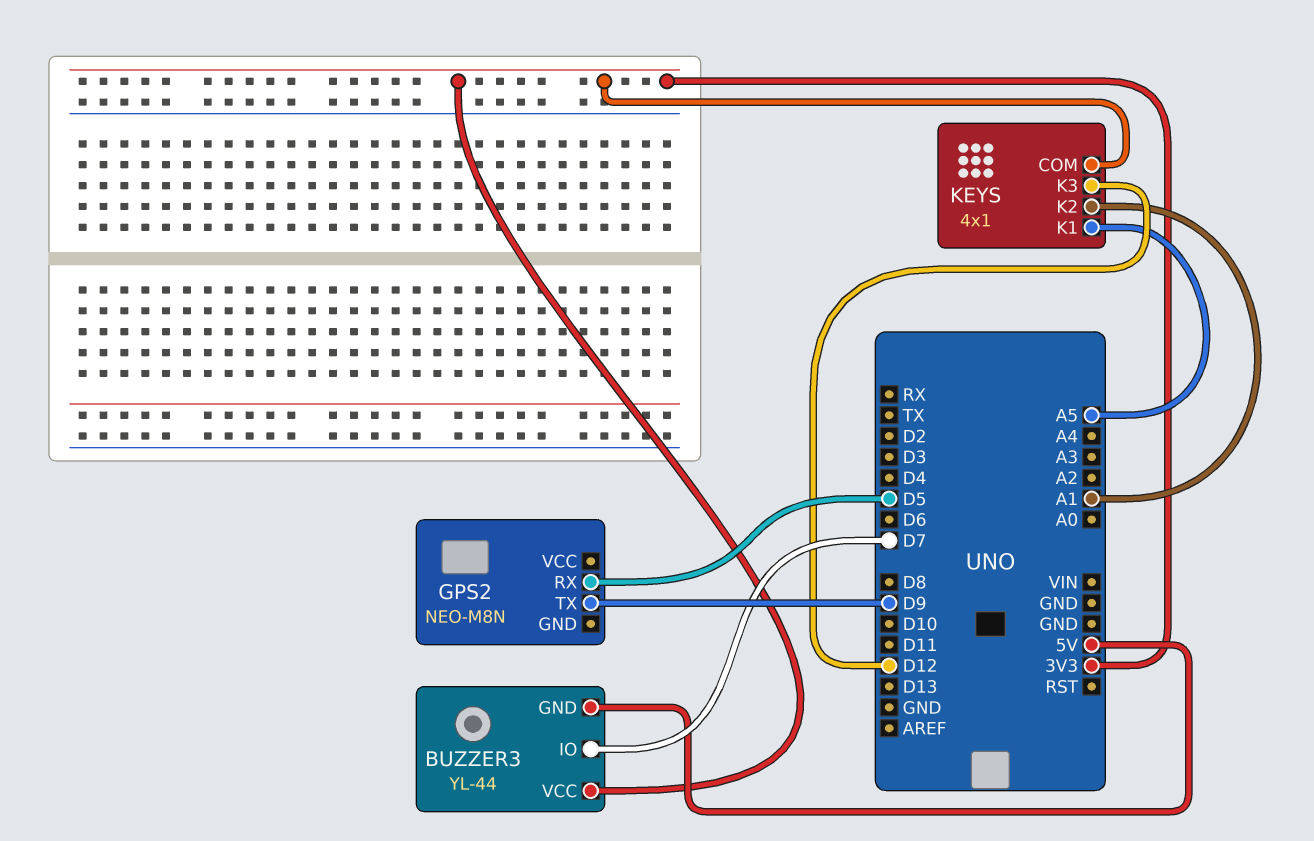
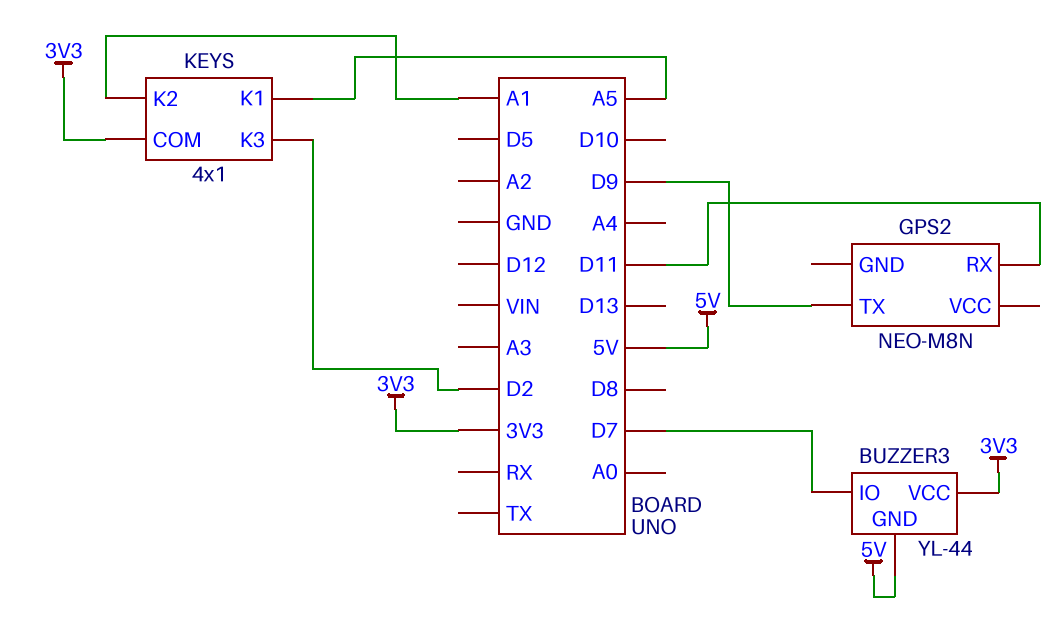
GPS2 pin RX: D5 -> D11
KEYS pin K3: D12 -> D2

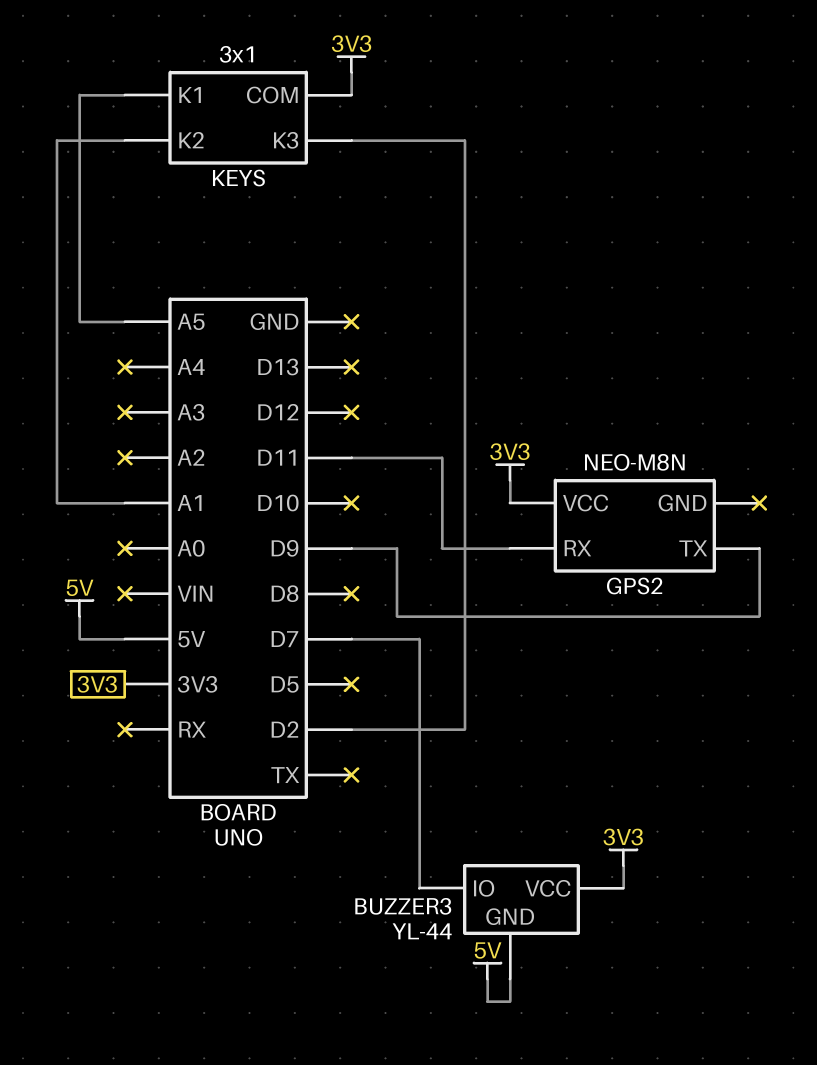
GPS2 pin VCC: none -> 3V3
KEYS: 4x1 -> 3x1

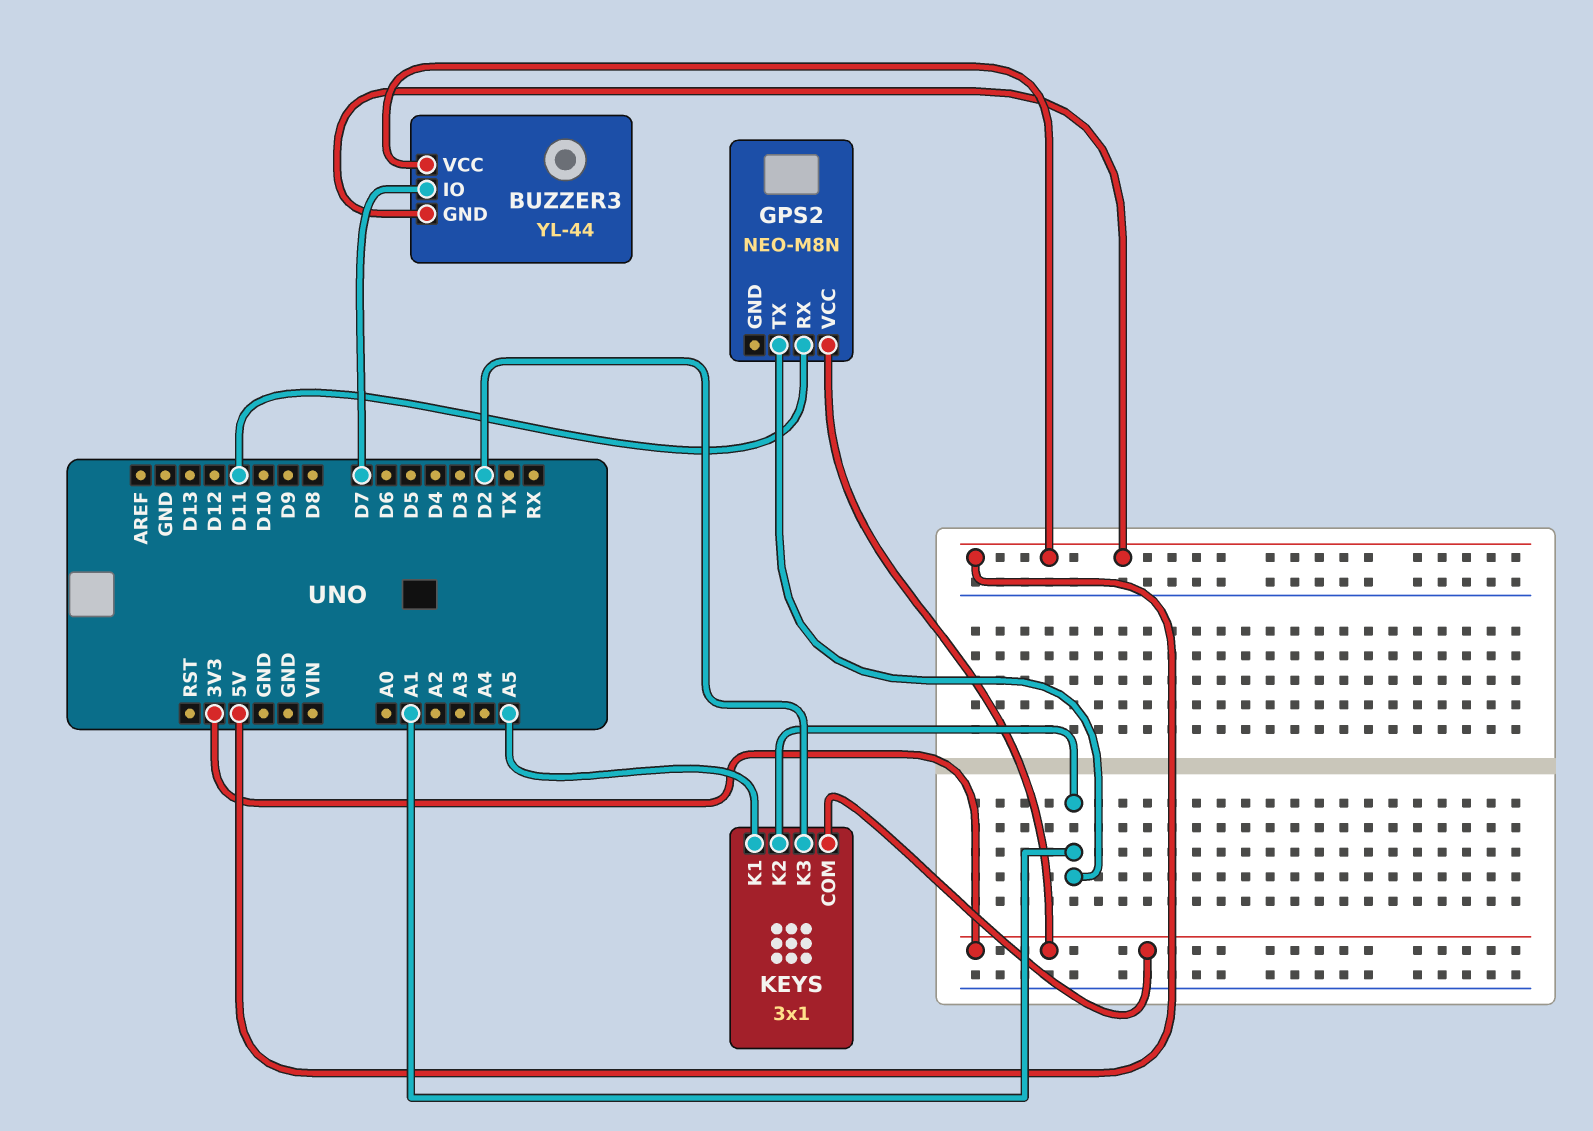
BUZZER3 pin VCC: 3V3 -> 5V
GPS2 pin TX: D9 -> A1

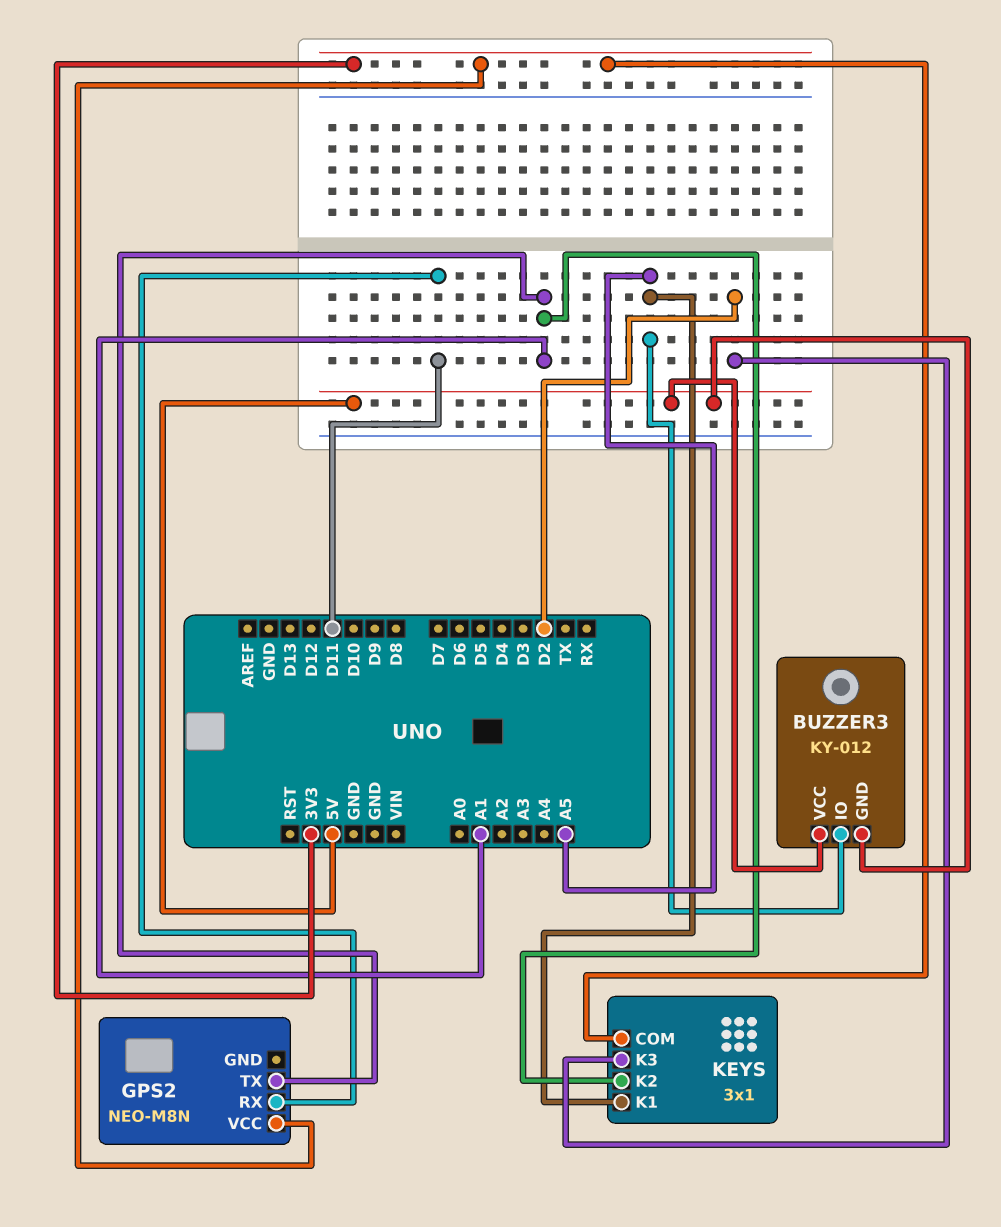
BUZZER3: YL-44 -> KY-012
BUZZER3 pin IO: D7 -> A5

